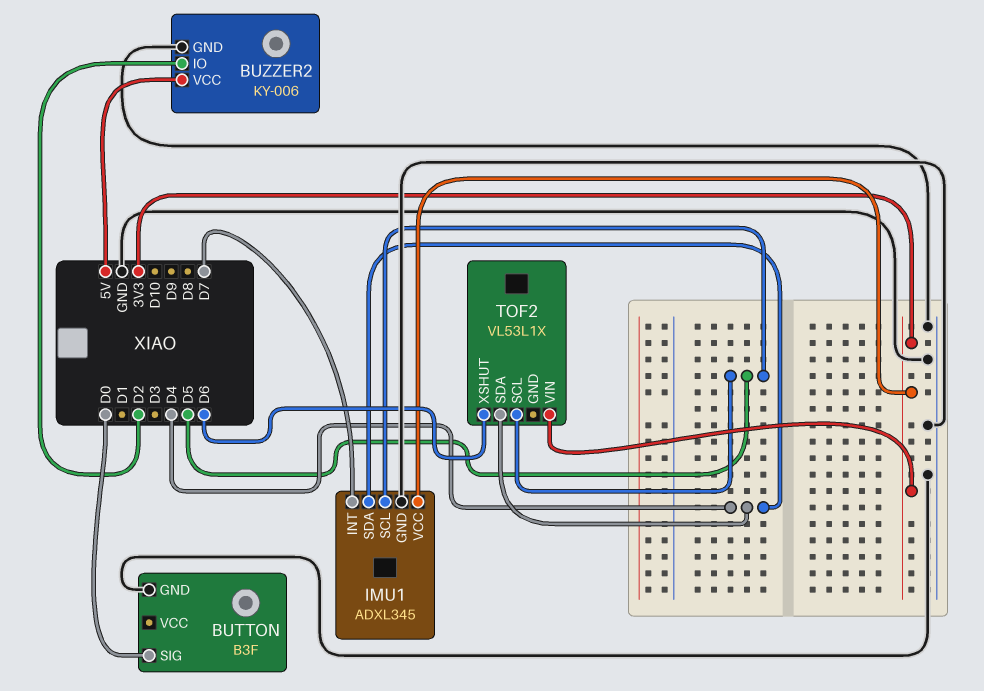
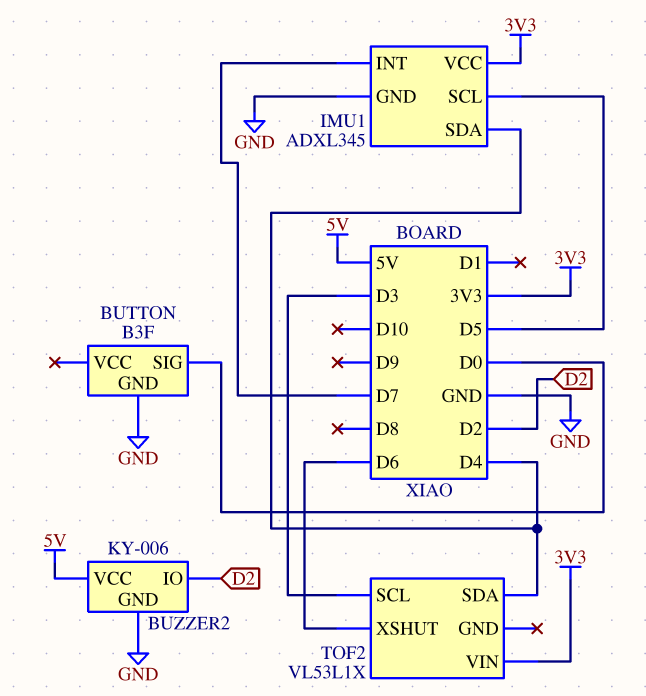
TOF2 pin SCL: D5 -> D3

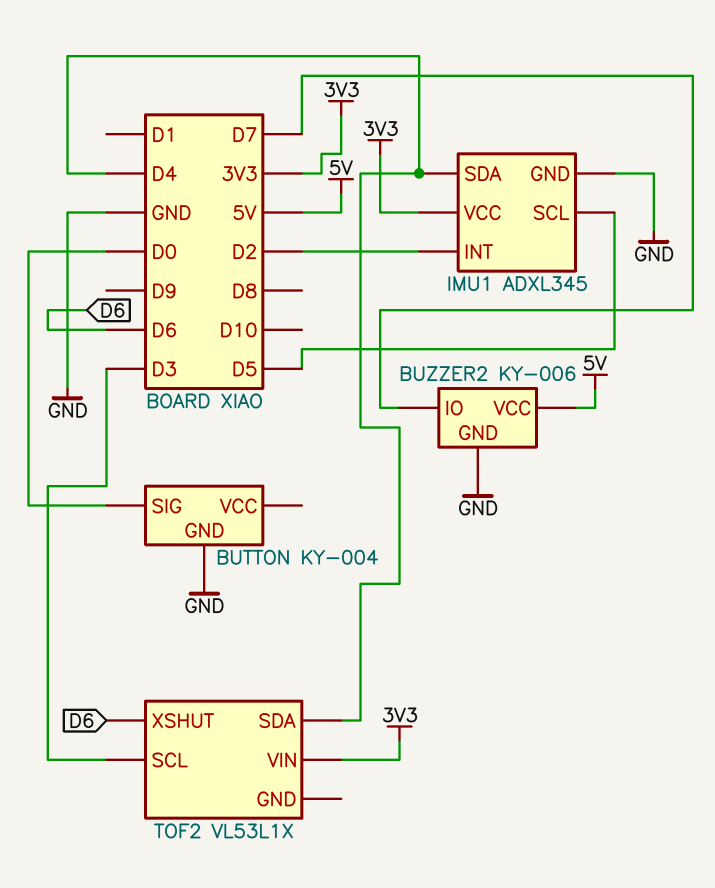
BUTTON: B3F -> KY-004
BUZZER2 pin IO: D2 -> D7
IMU1 pin INT: D7 -> D2

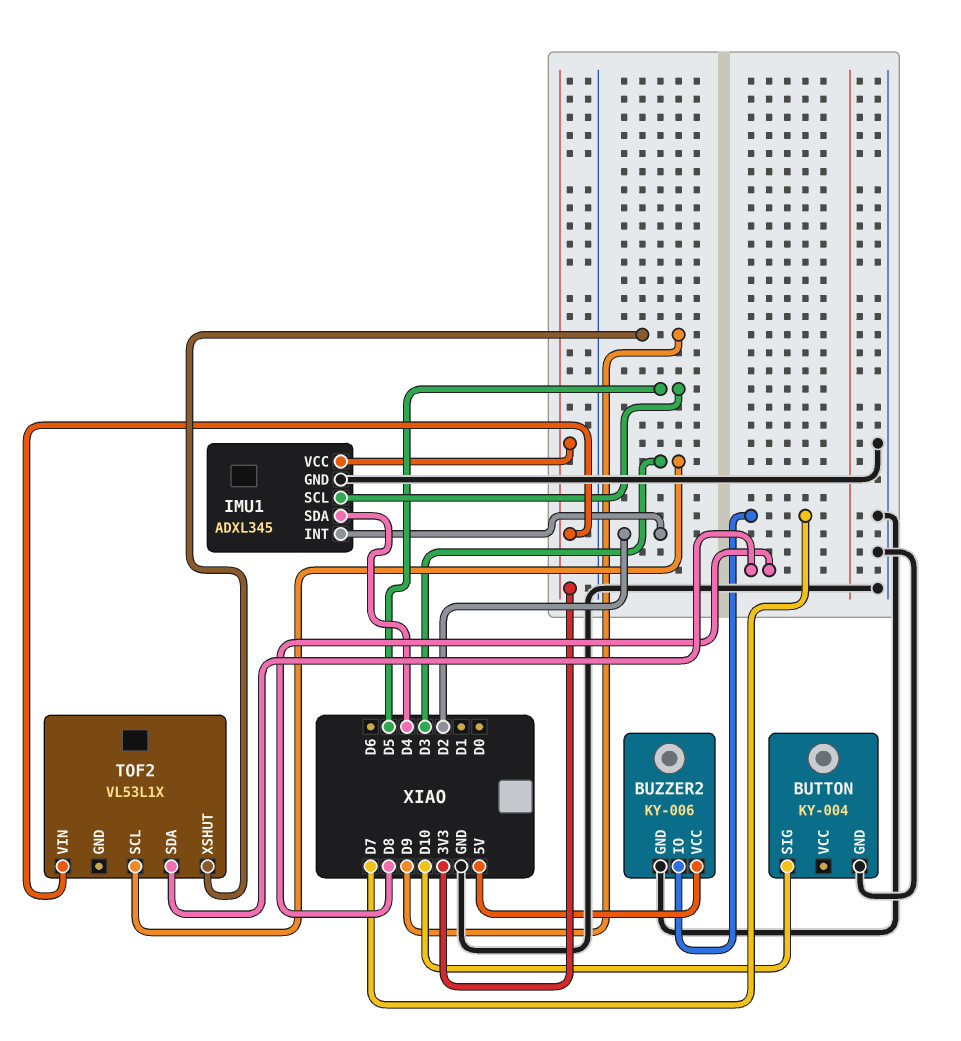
BUTTON pin SIG: D0 -> D10
TOF2 pin SDA: D4 -> D8
TOF2 pin XSHUT: D6 -> D9

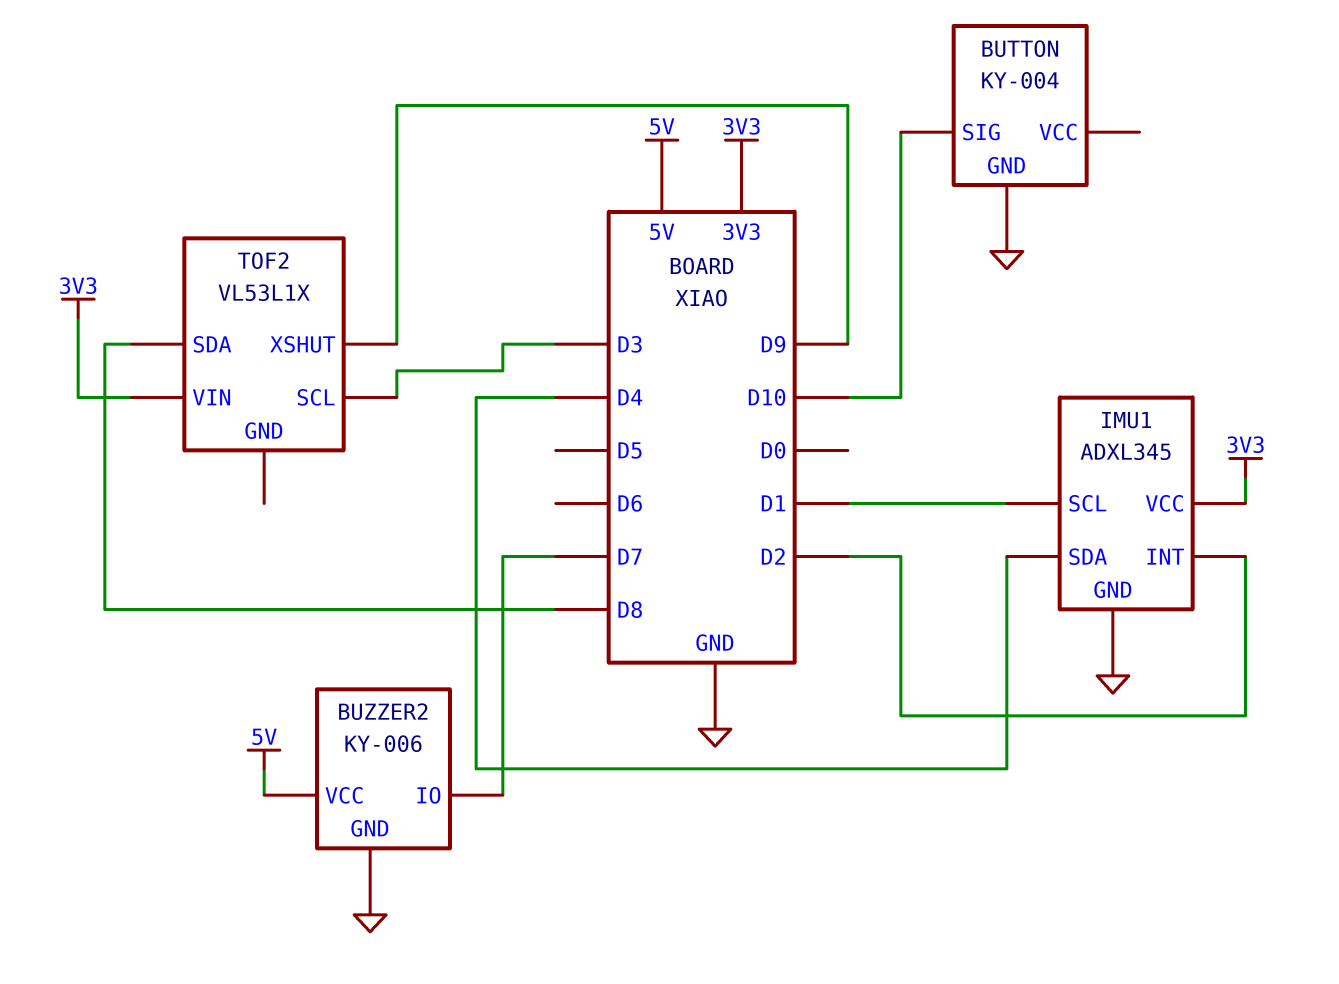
IMU1 pin SCL: D5 -> D1

